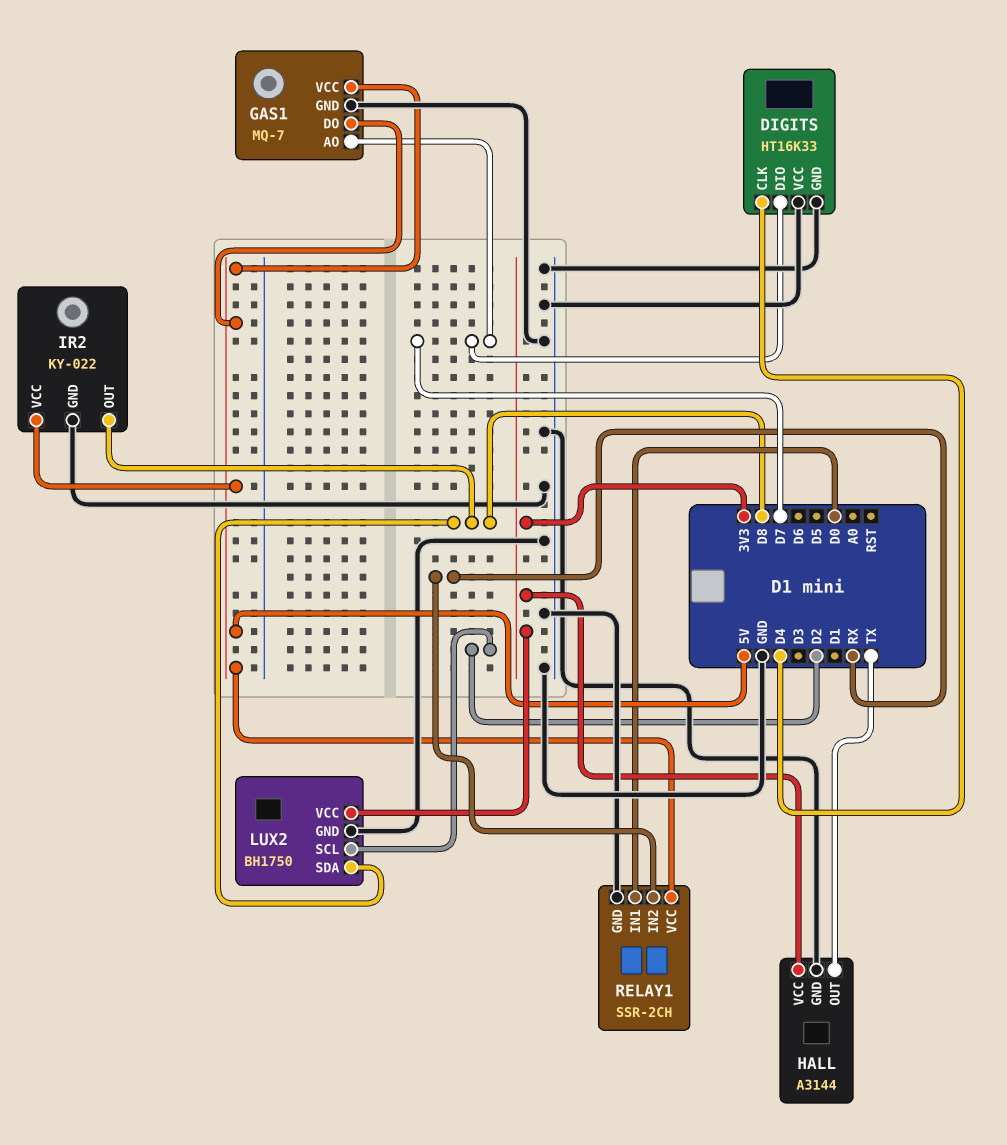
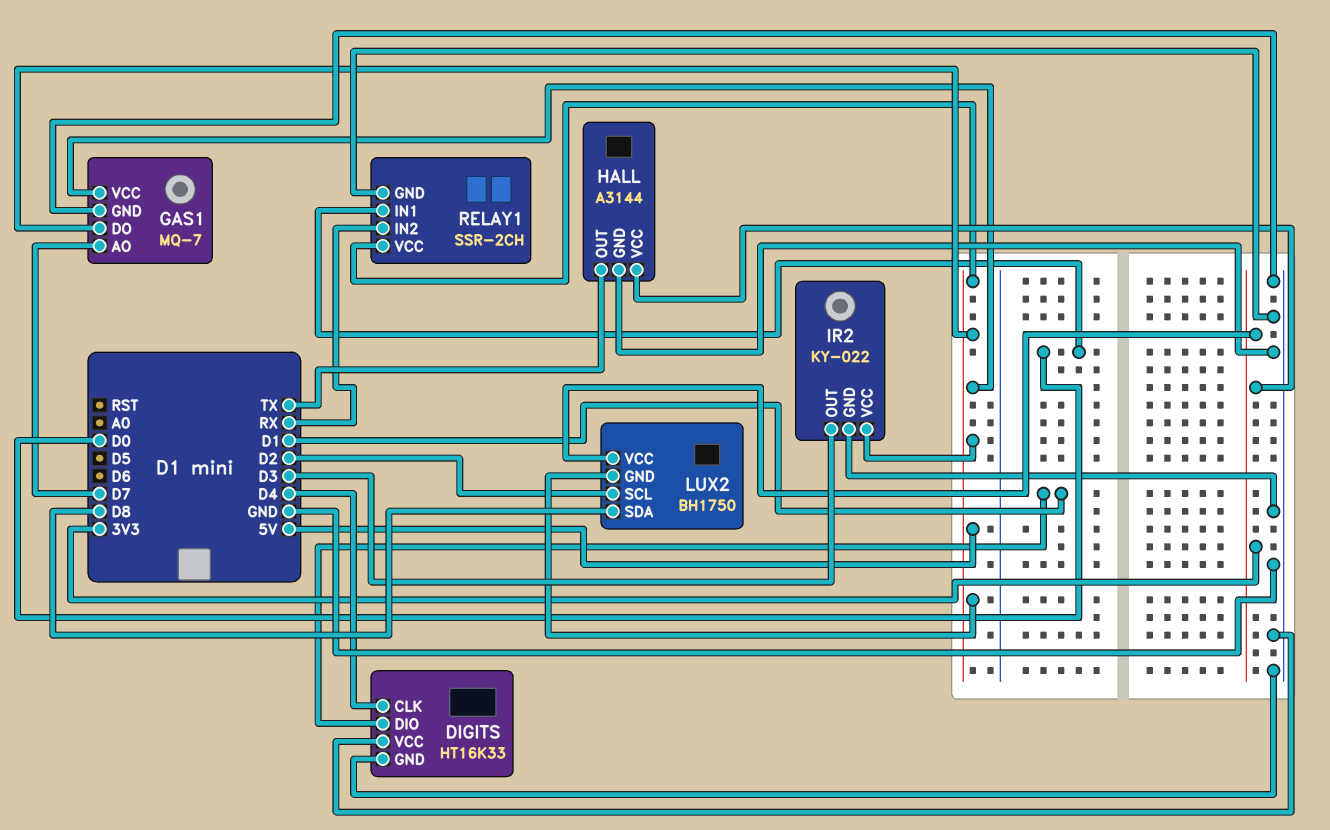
DIGITS pin DIO: D7 -> D1
IR2 pin OUT: D8 -> D3
LUX2 pin GND: GND -> 5V

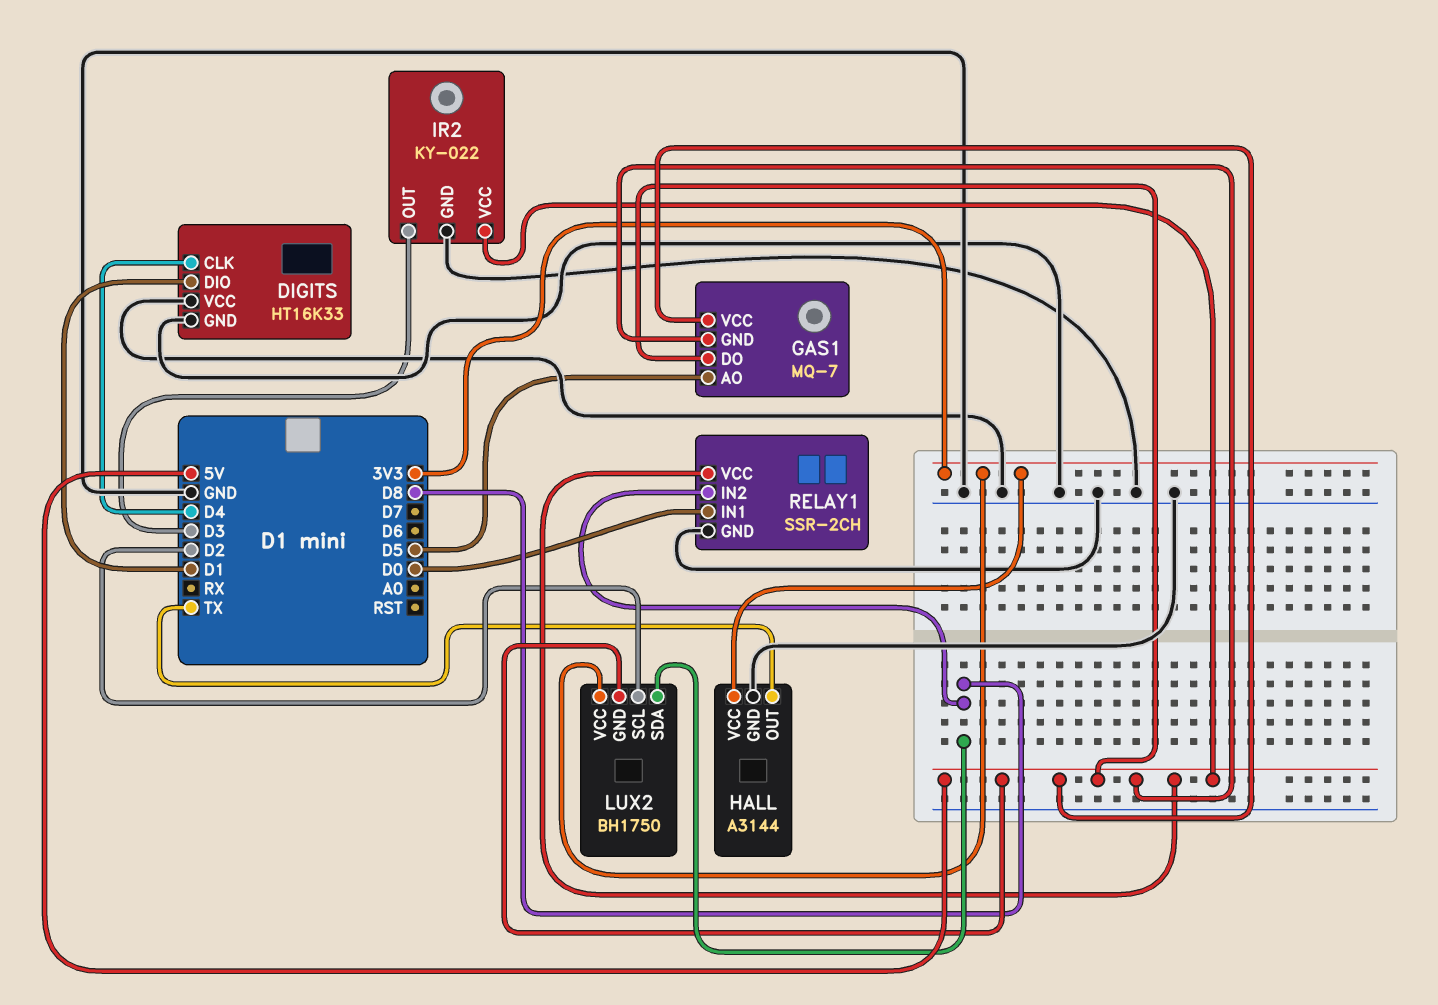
GAS1 pin AO: D7 -> D5
GAS1 pin GND: GND -> 5V
RELAY1 pin IN2: RX -> D8

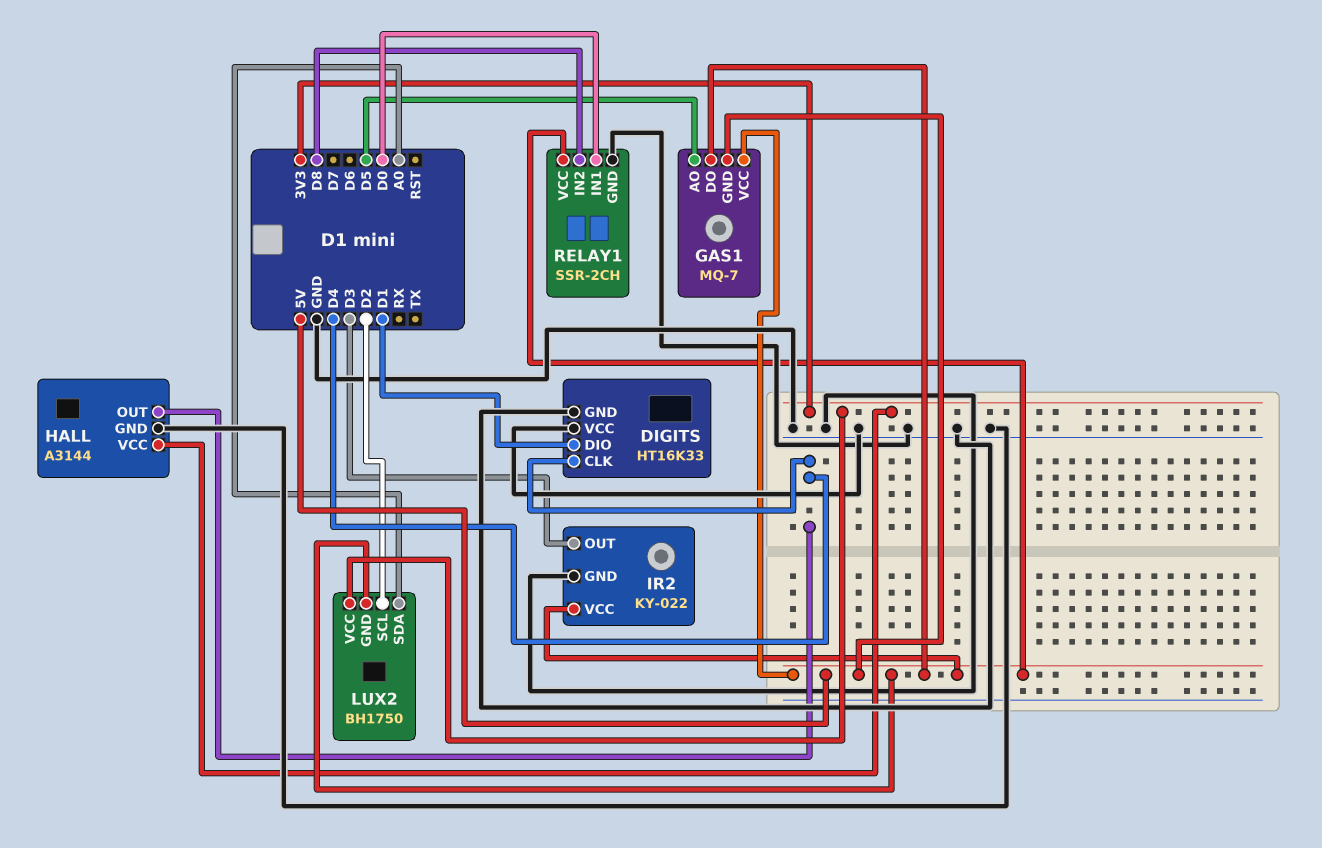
HALL pin OUT: TX -> D4
LUX2 pin SDA: D8 -> A0

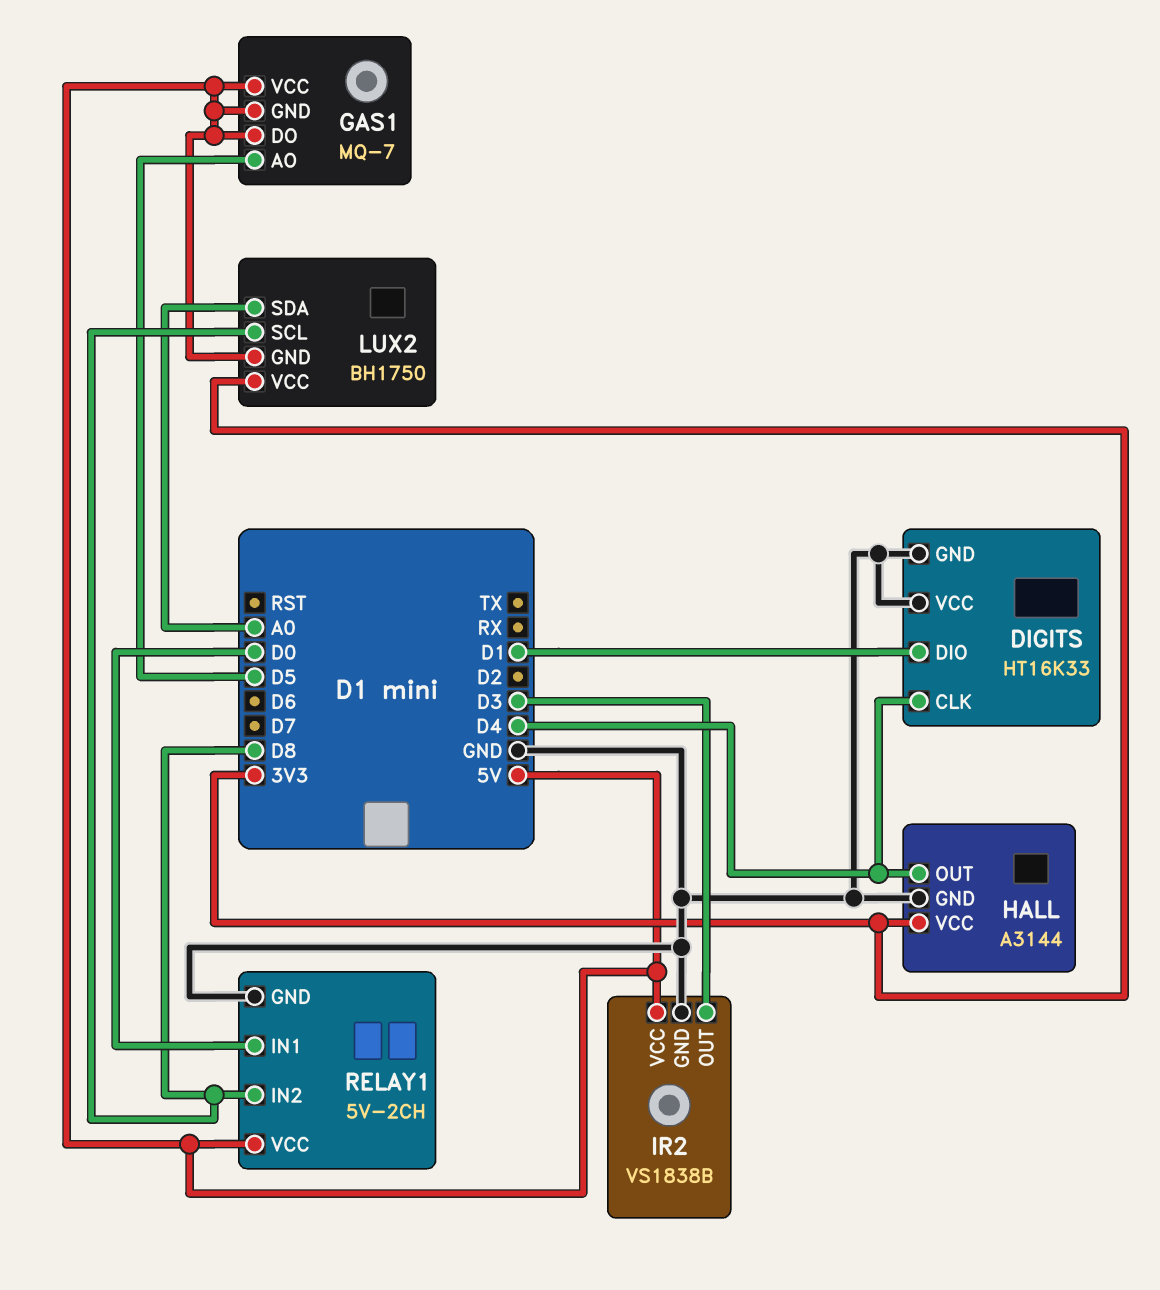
IR2: KY-022 -> VS1838B
LUX2 pin SCL: D2 -> D8
RELAY1: SSR-2CH -> 5V-2CH

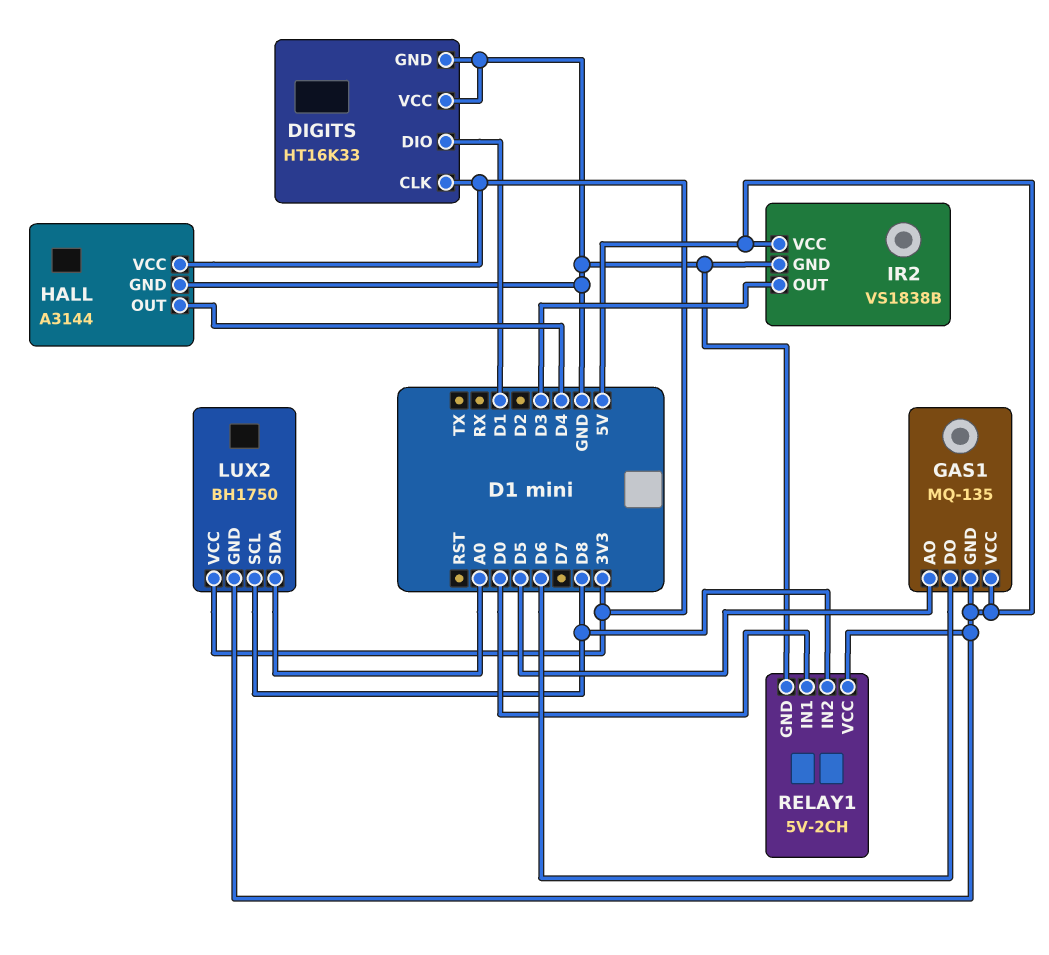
DIGITS pin CLK: D4 -> 3V3
GAS1: MQ-7 -> MQ-135
GAS1 pin DO: 5V -> D6

